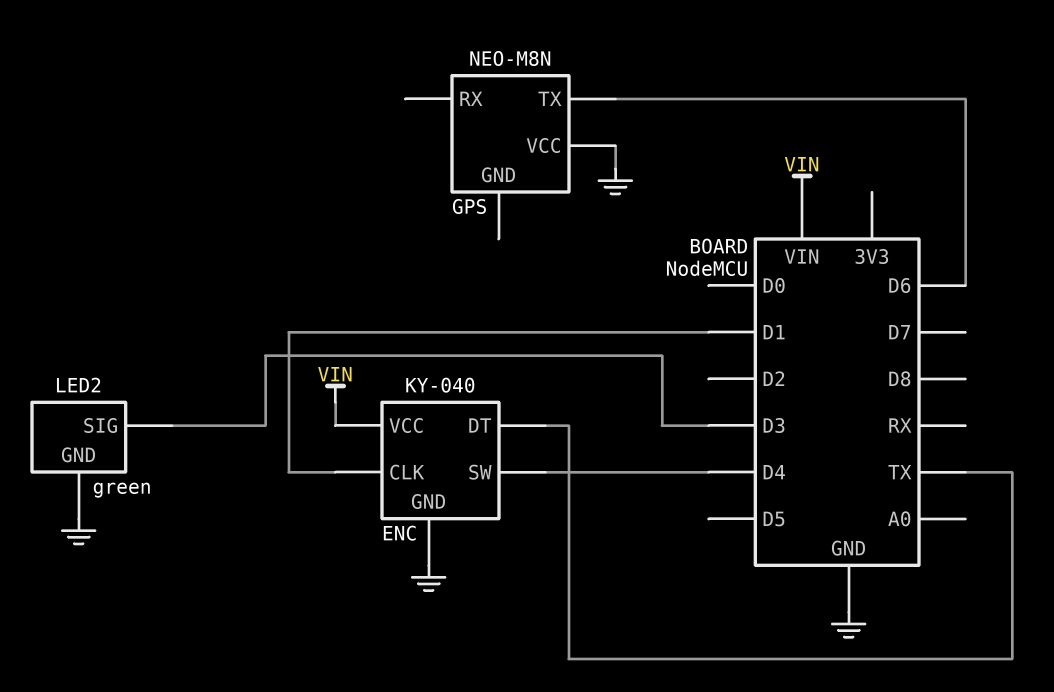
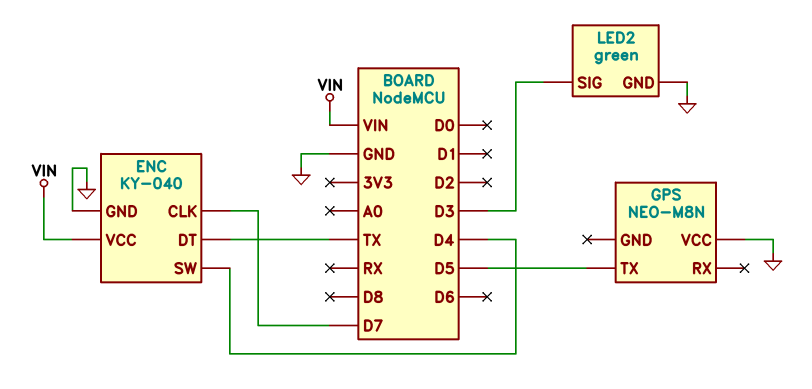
ENC pin CLK: D1 -> D7
GPS pin TX: D6 -> D5

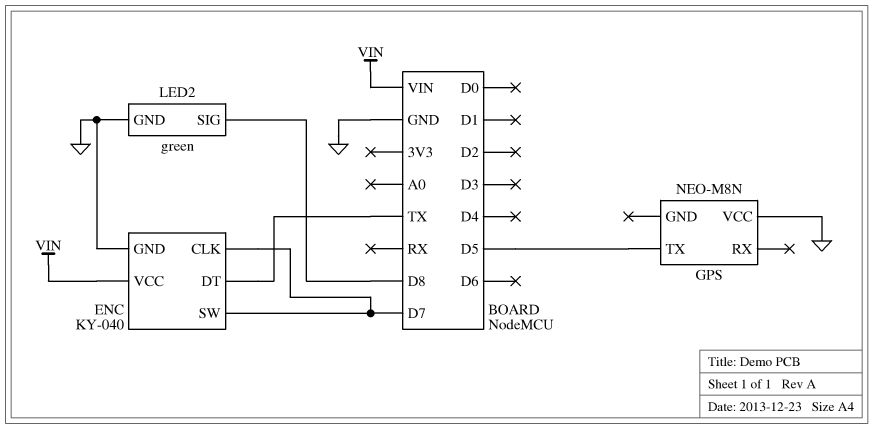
ENC pin SW: D4 -> D7
LED2 pin SIG: D3 -> D8

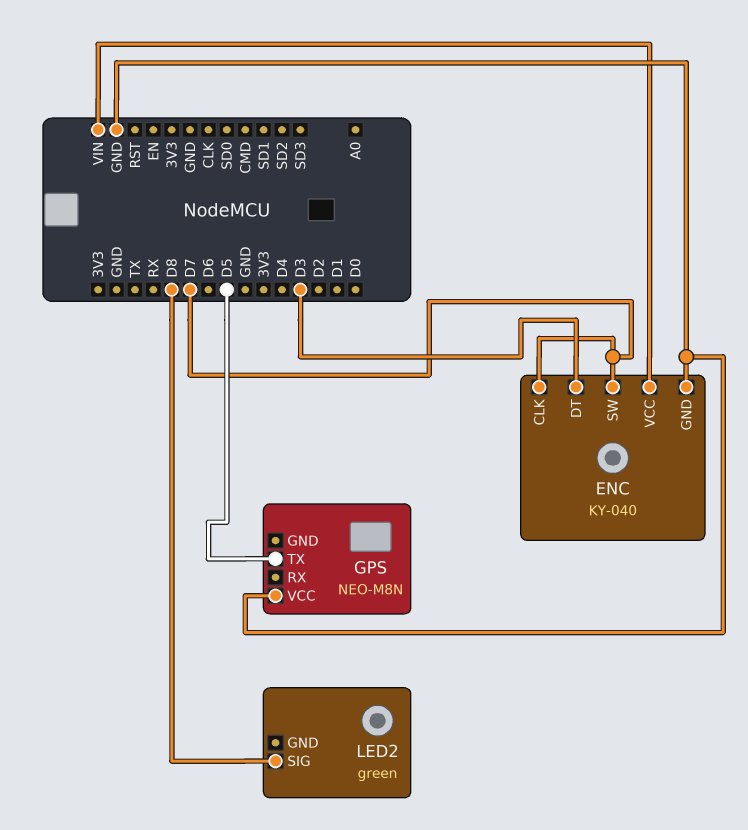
ENC pin DT: TX -> D3
LED2 pin GND: GND -> none

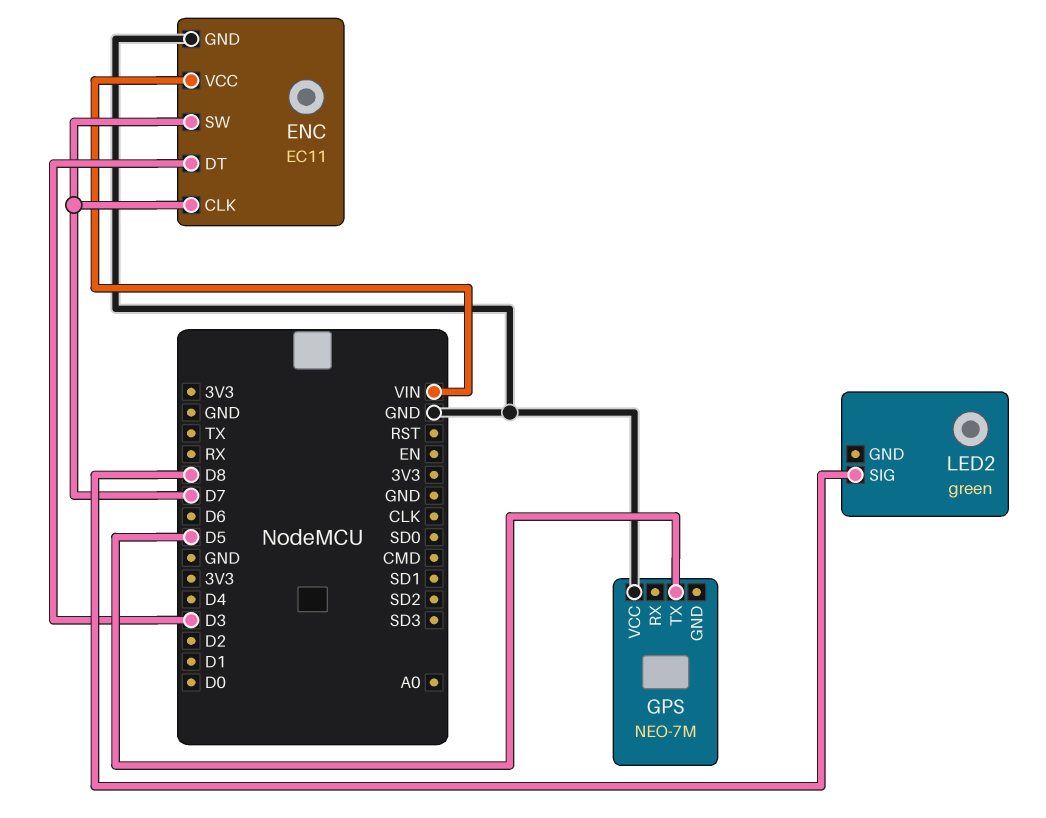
ENC: KY-040 -> EC11
GPS: NEO-M8N -> NEO-7M

